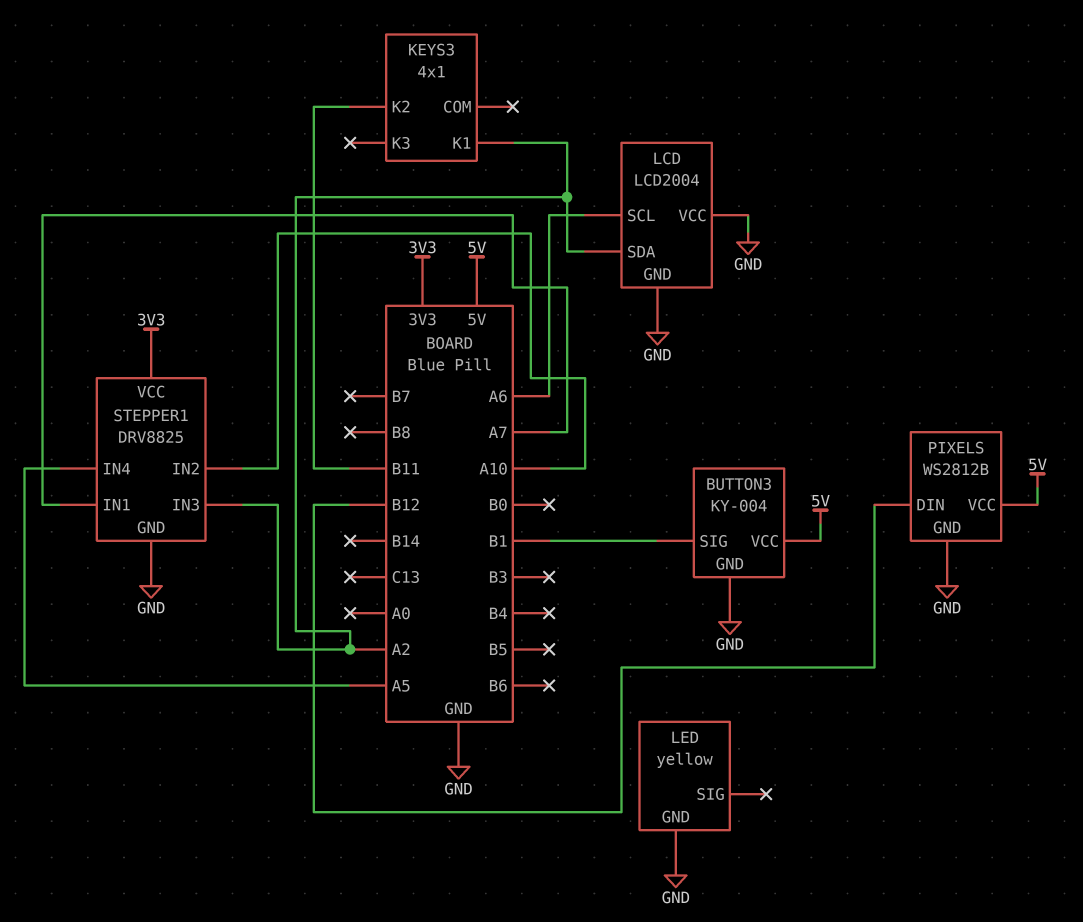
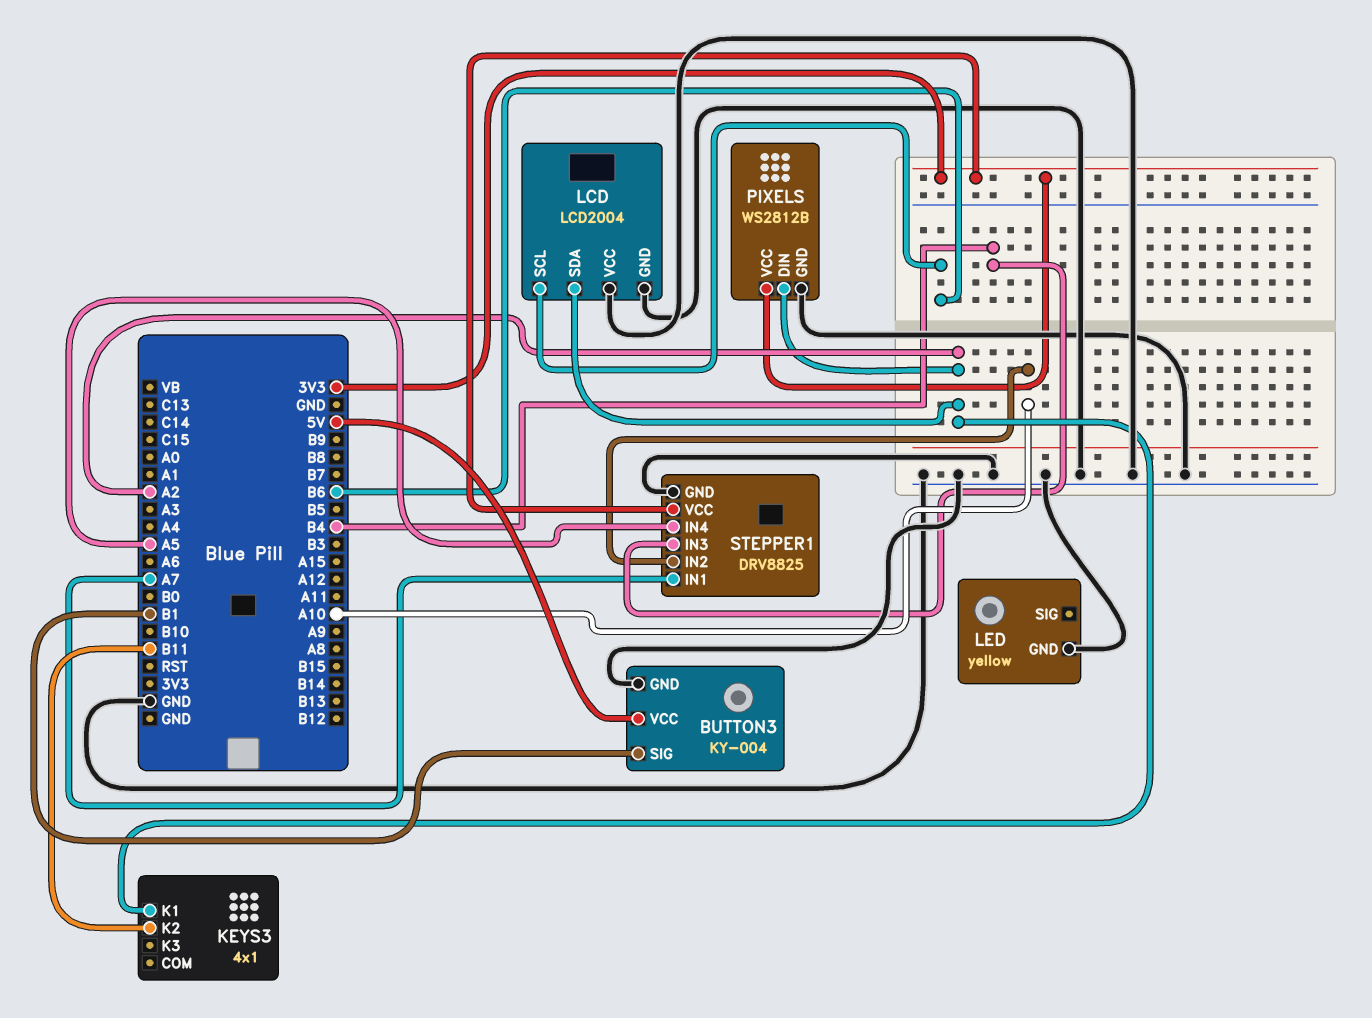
LCD pin SCL: A6 -> B6
PIXELS pin DIN: B12 -> A2
PIXELS pin VCC: 5V -> 3V3
STEPPER1 pin IN3: A2 -> B4

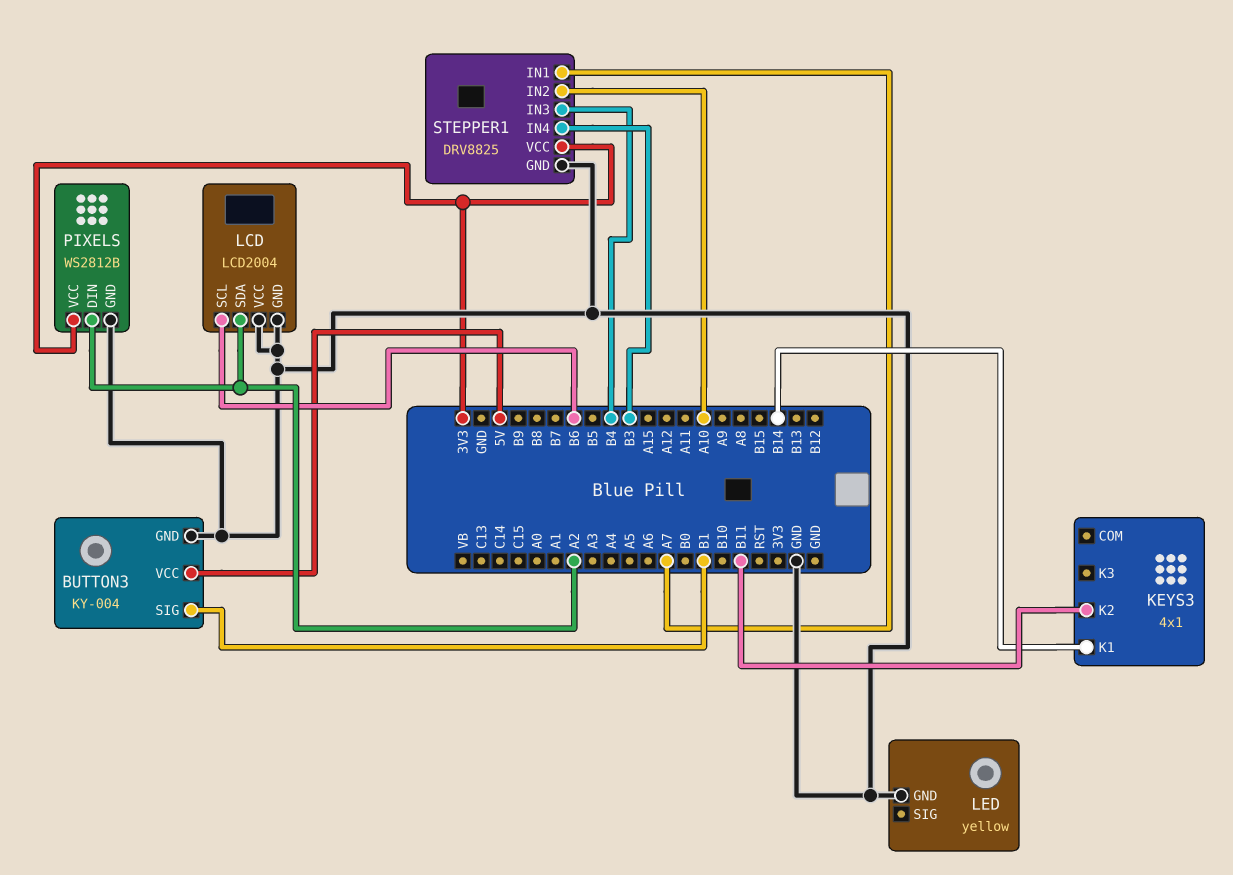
KEYS3 pin K1: A2 -> B14
STEPPER1 pin IN4: A5 -> B3

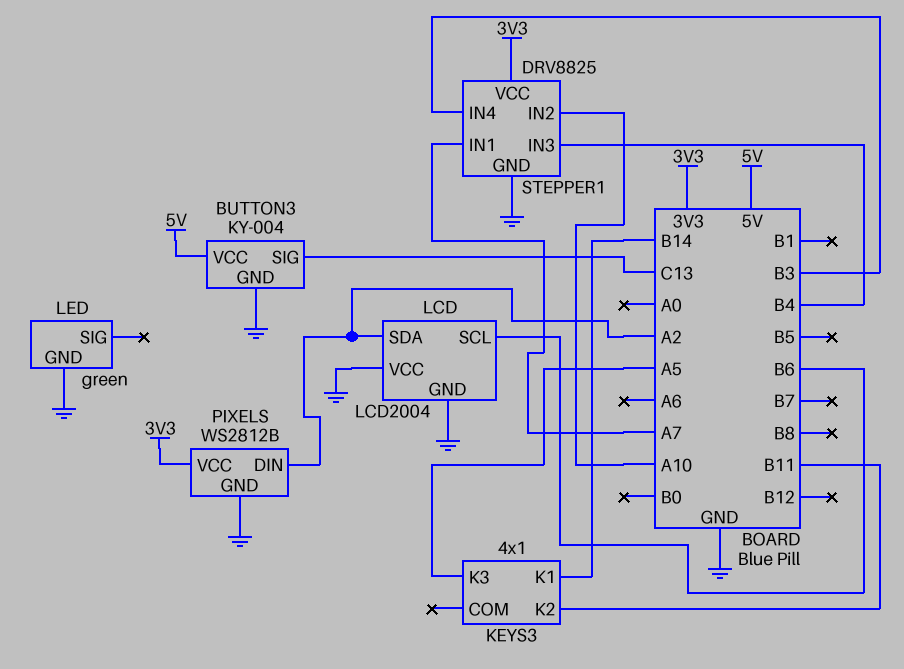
BUTTON3 pin SIG: B1 -> C13
KEYS3 pin K3: none -> A5
LED: yellow -> green

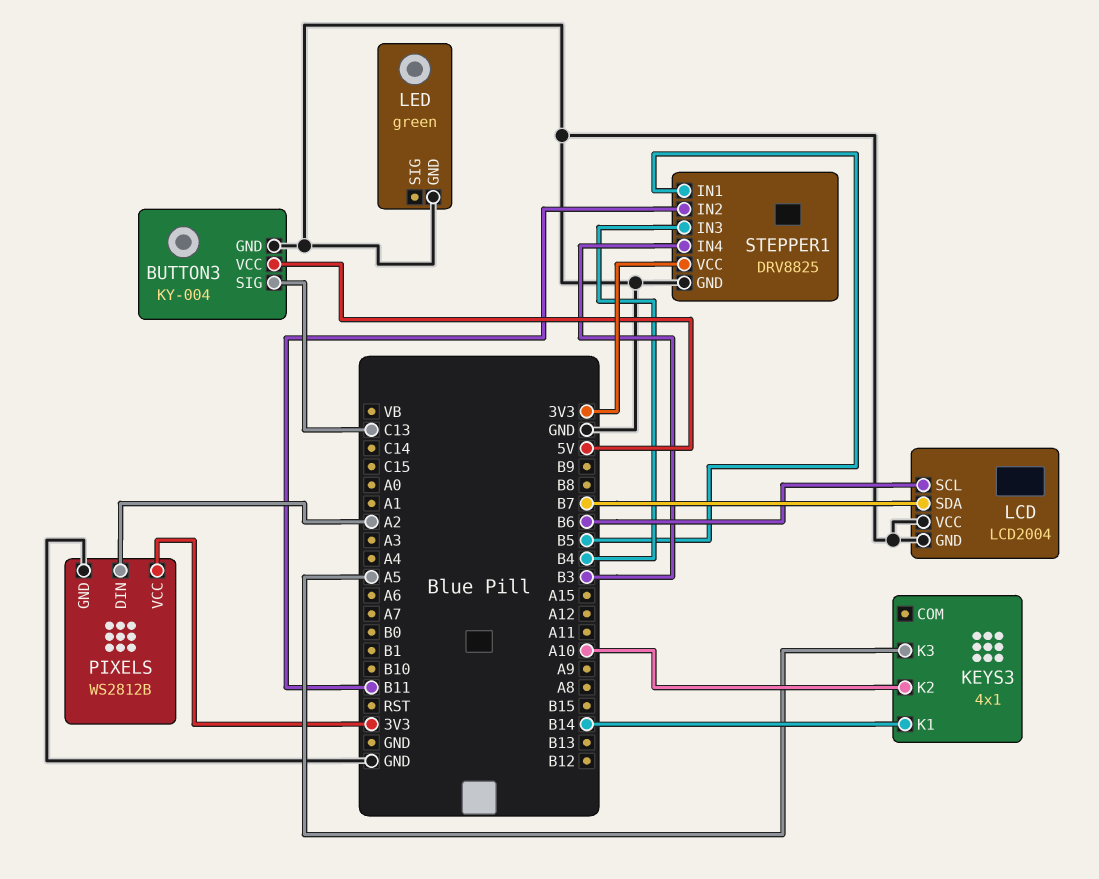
KEYS3 pin K2: B11 -> A10
LCD pin SDA: A2 -> B7
STEPPER1 pin IN1: A7 -> B5
STEPPER1 pin IN2: A10 -> B11

